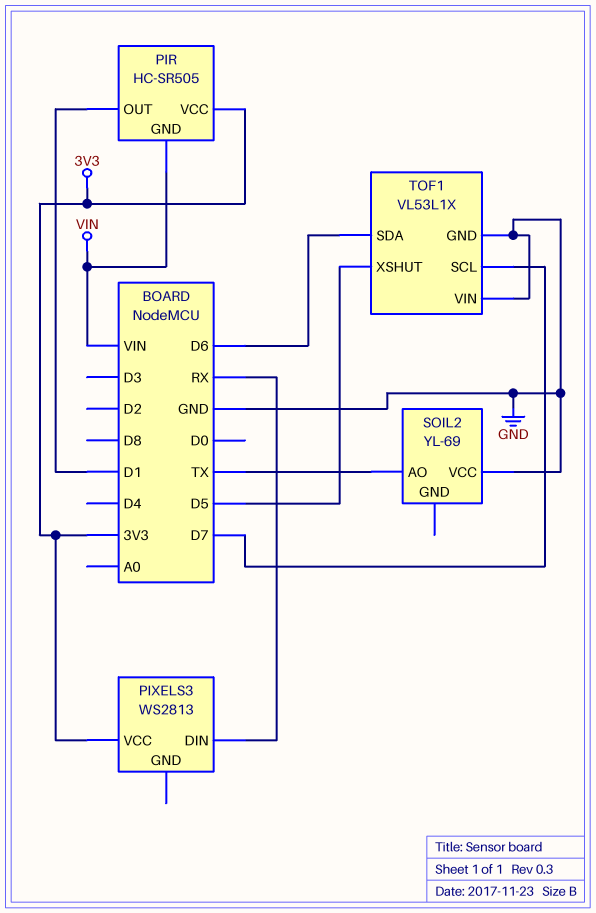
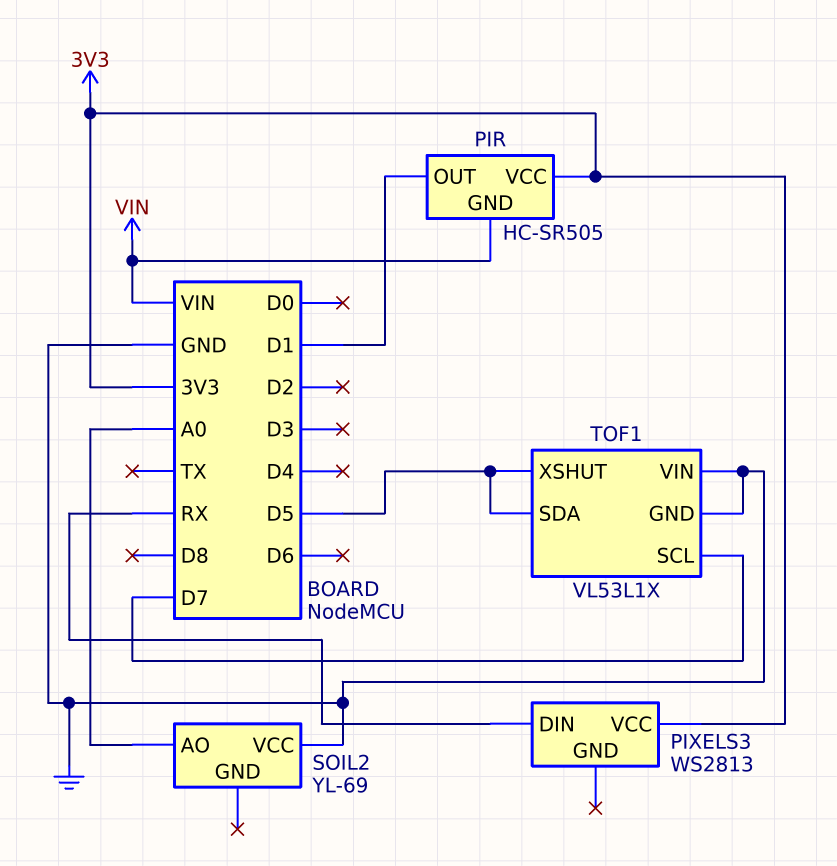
SOIL2 pin AO: TX -> A0
TOF1 pin SDA: D6 -> D5

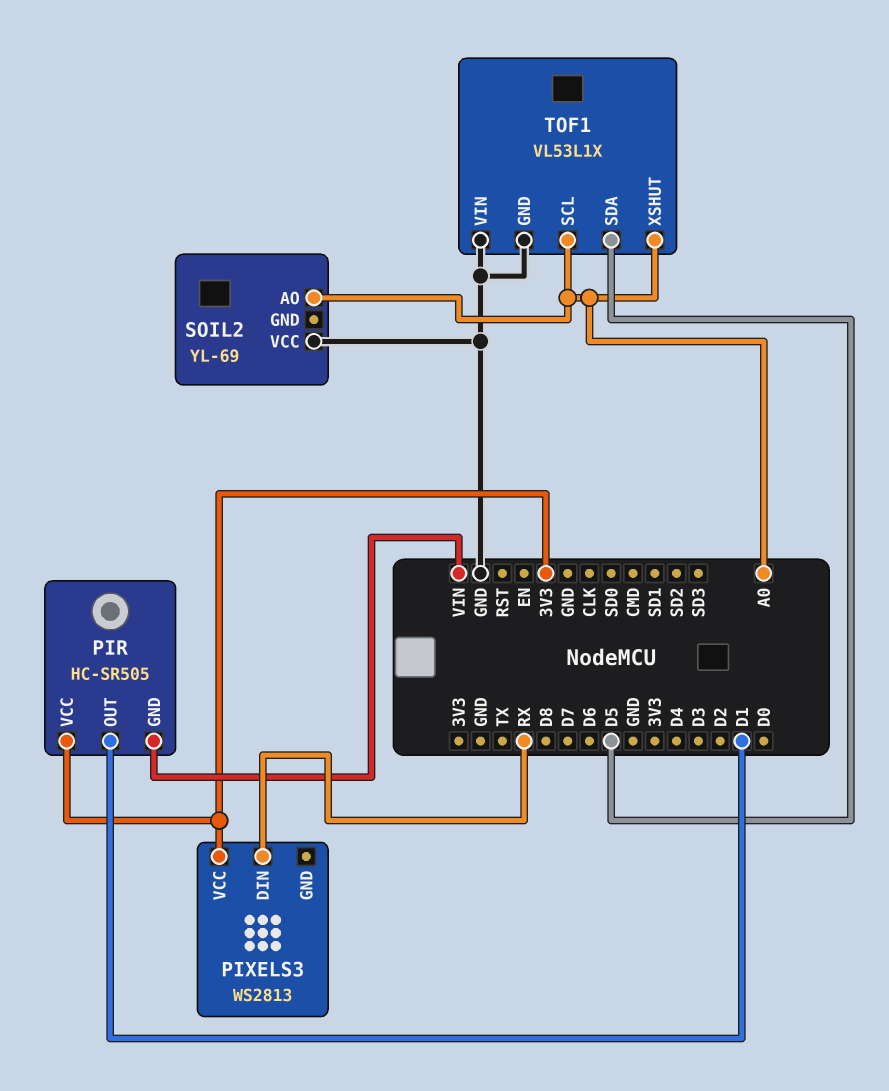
TOF1 pin SCL: D7 -> A0
TOF1 pin XSHUT: D5 -> A0

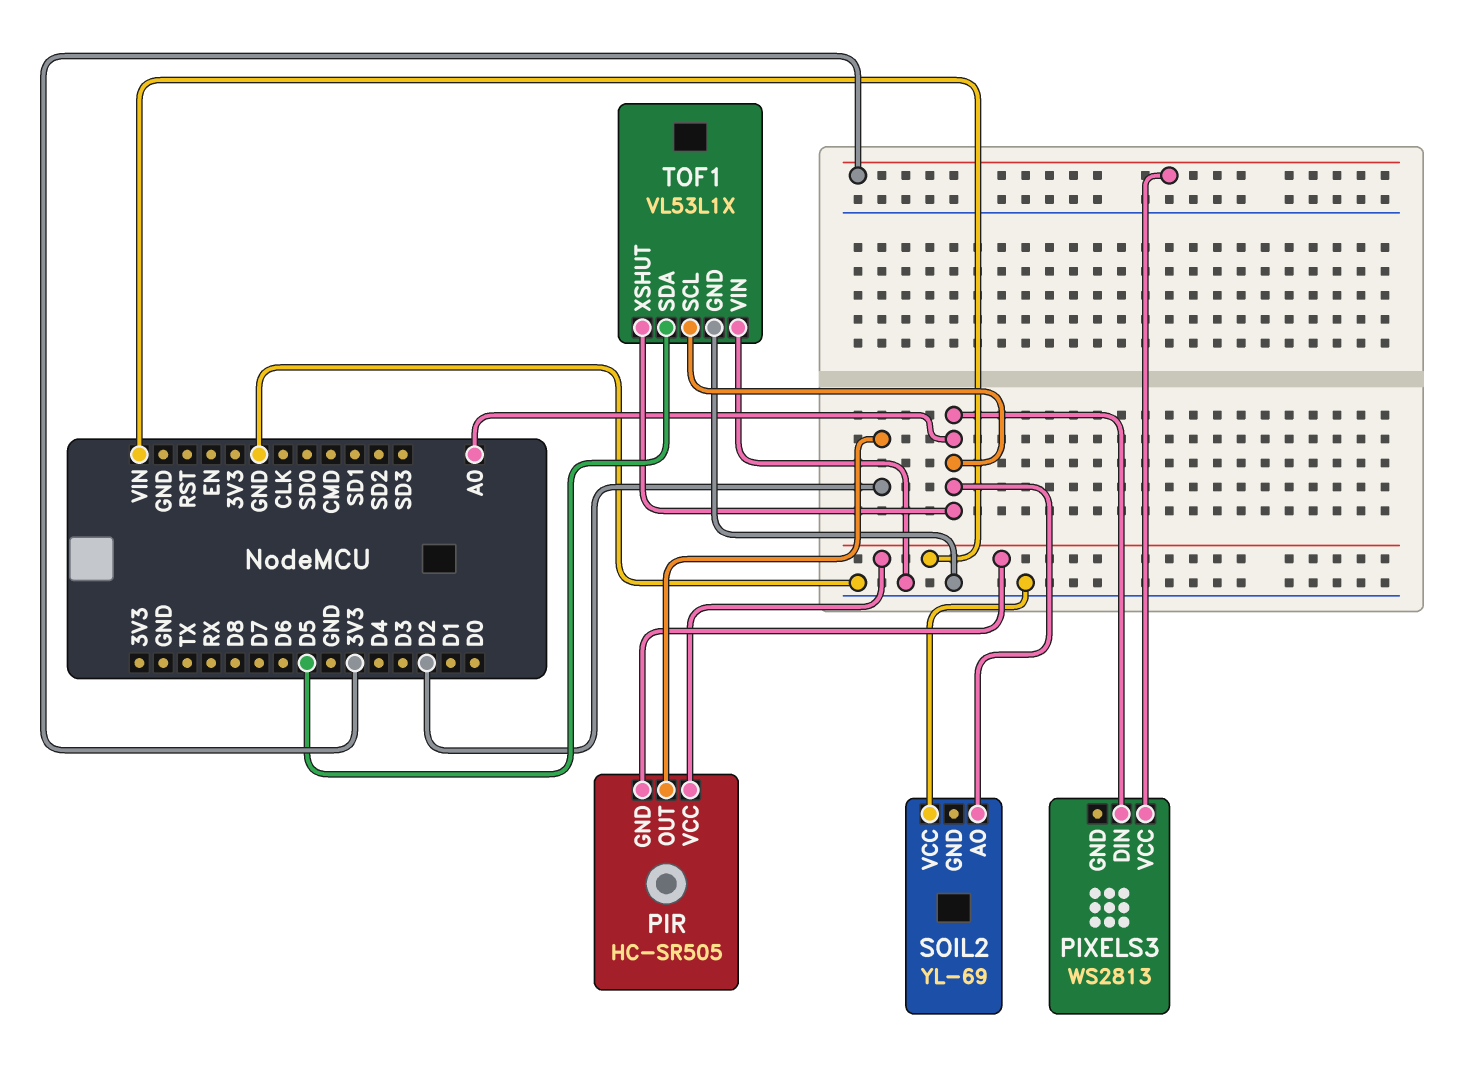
PIR pin OUT: D1 -> D2
PIR pin VCC: 3V3 -> VIN
PIXELS3 pin DIN: RX -> A0

